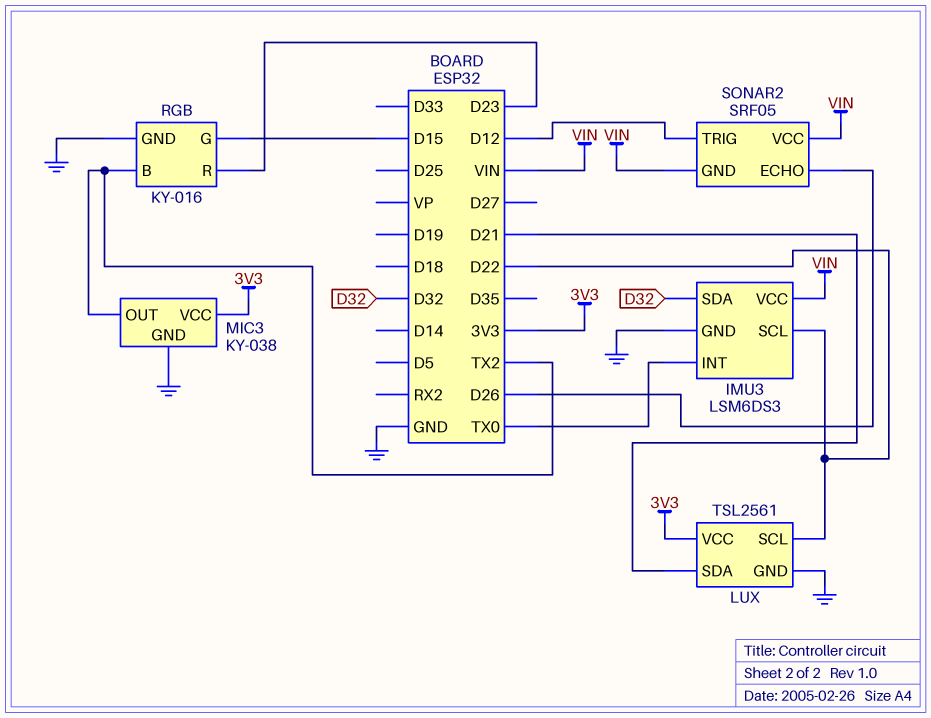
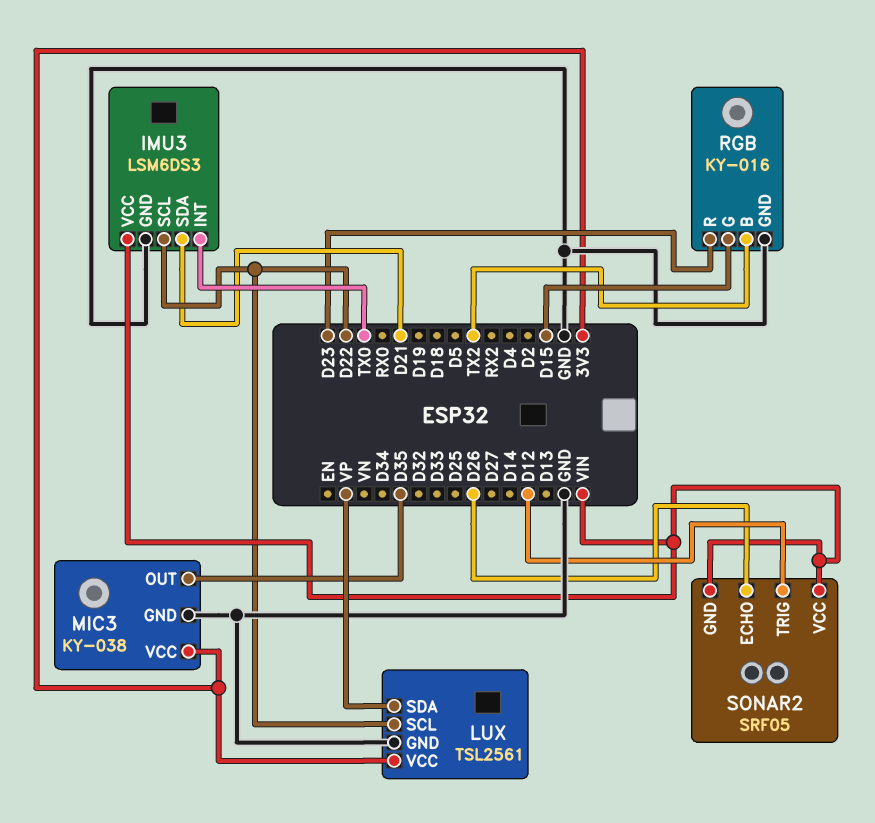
IMU3 pin SDA: D32 -> D21
LUX pin SDA: D21 -> VP
MIC3 pin OUT: TX2 -> D35

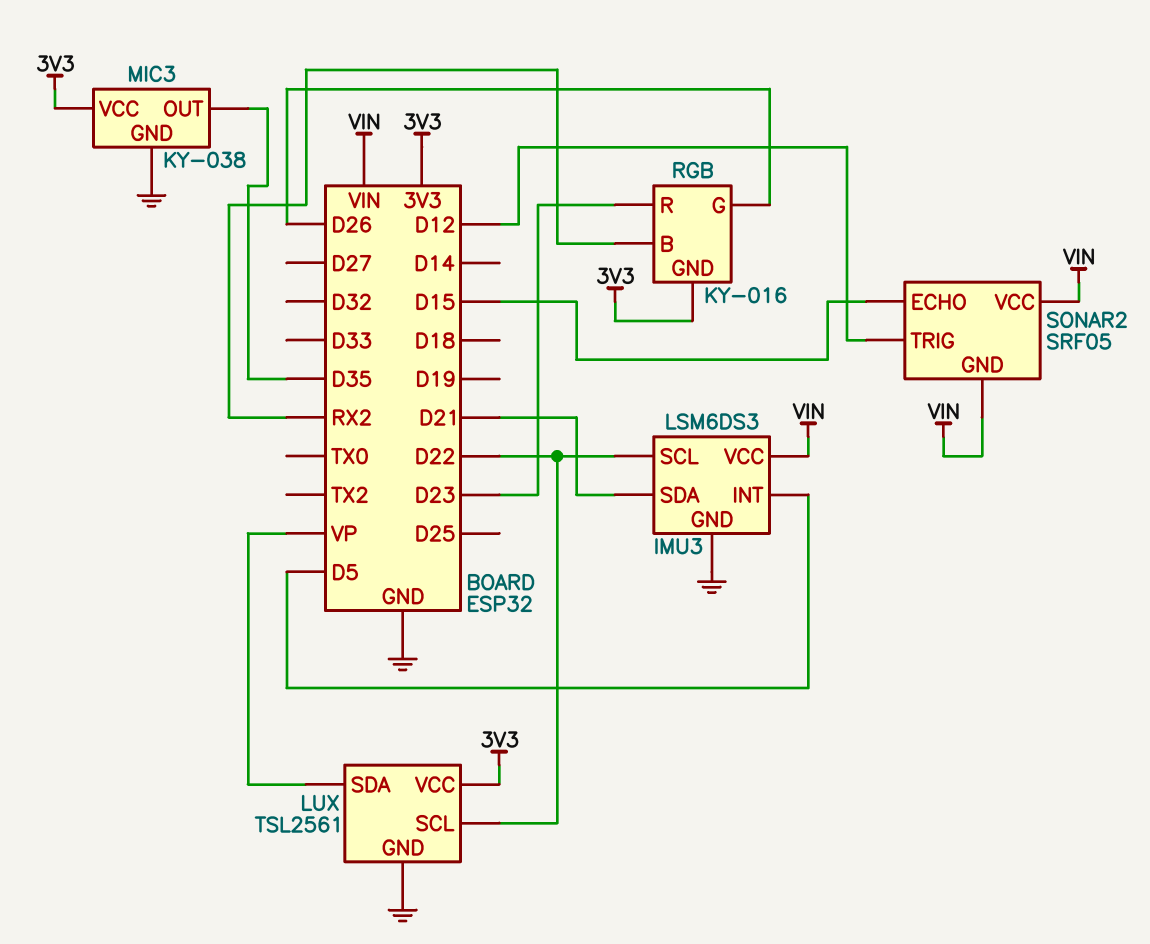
IMU3 pin INT: TX0 -> D5
RGB pin B: TX2 -> RX2
RGB pin G: D15 -> D26
RGB pin GND: GND -> 3V3
SONAR2 pin ECHO: D26 -> D15

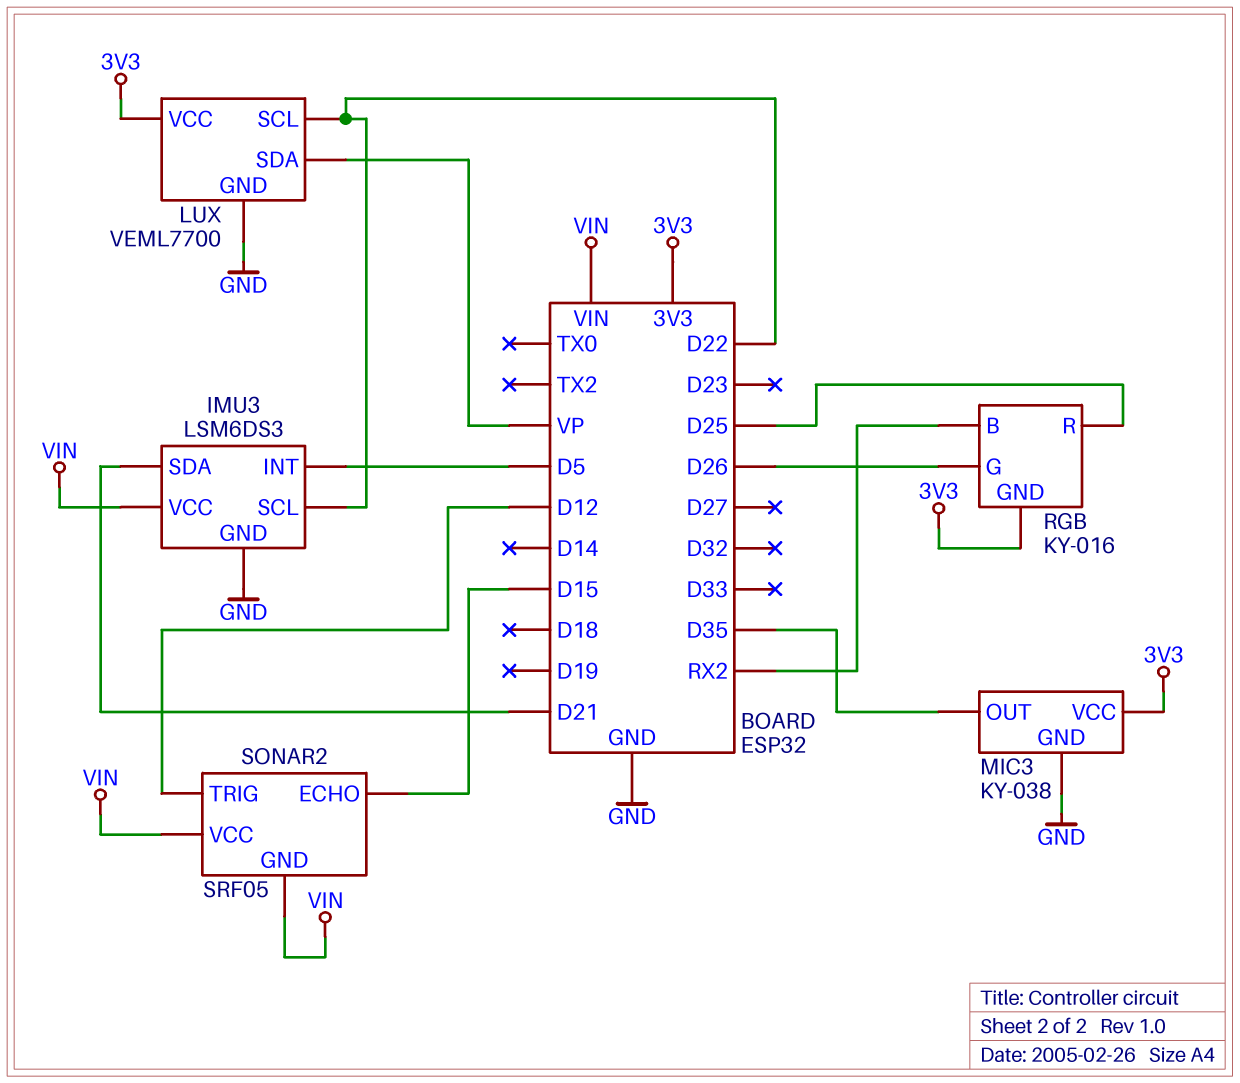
LUX: TSL2561 -> VEML7700
RGB pin R: D23 -> D25

